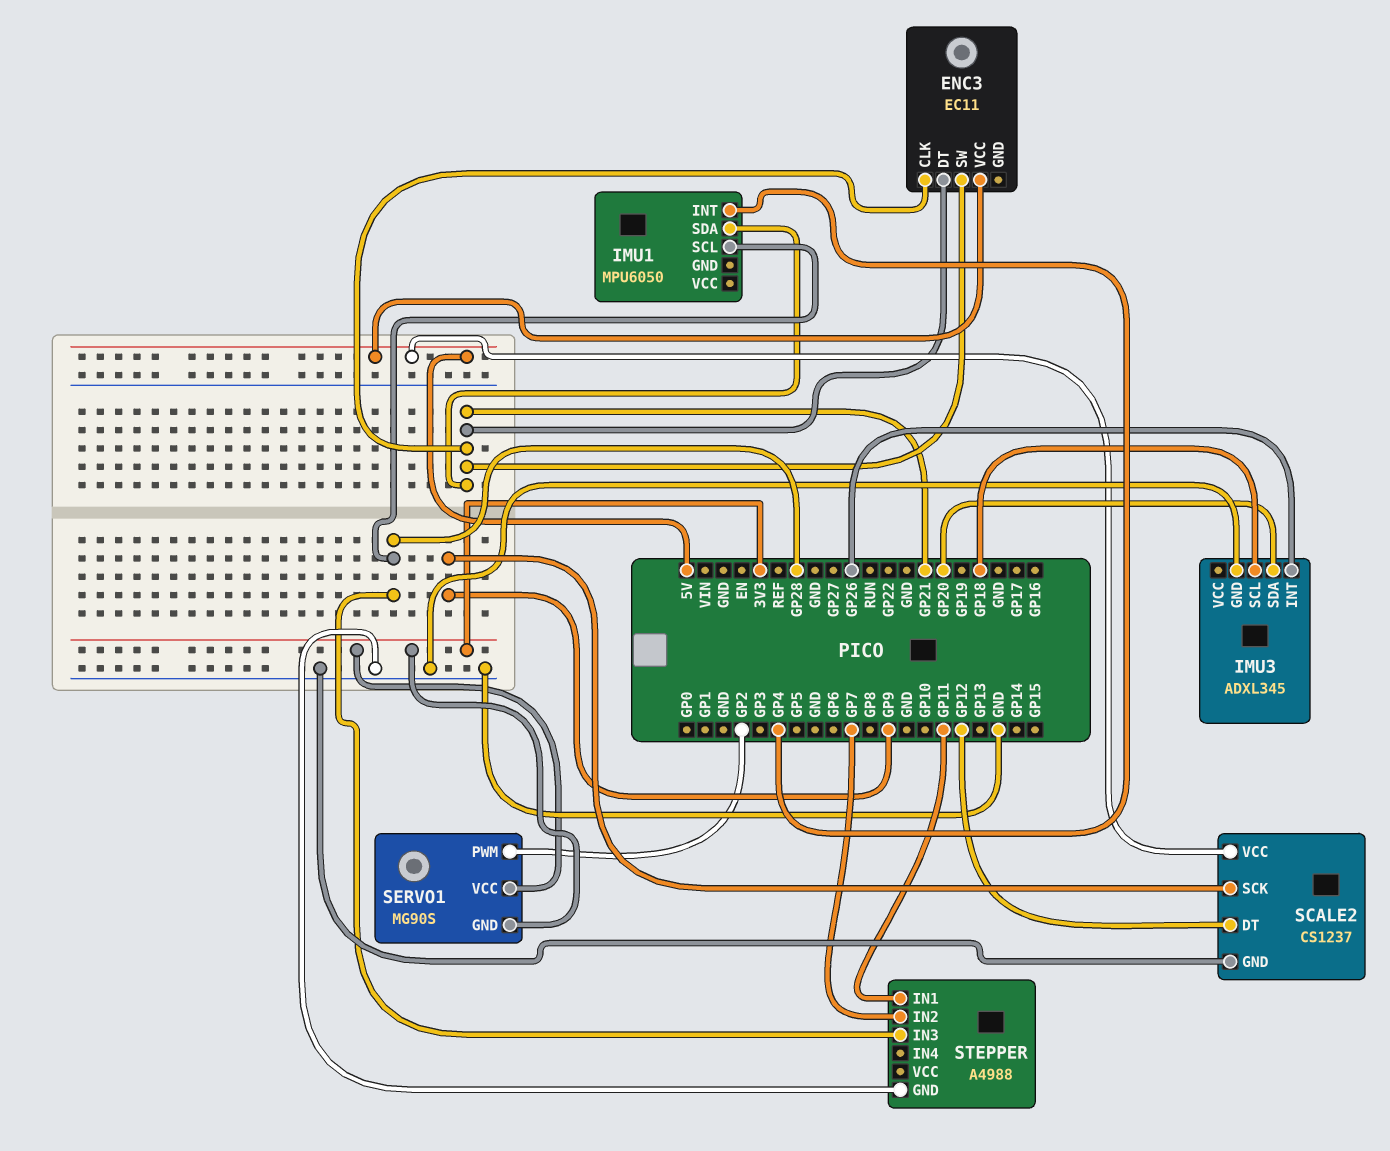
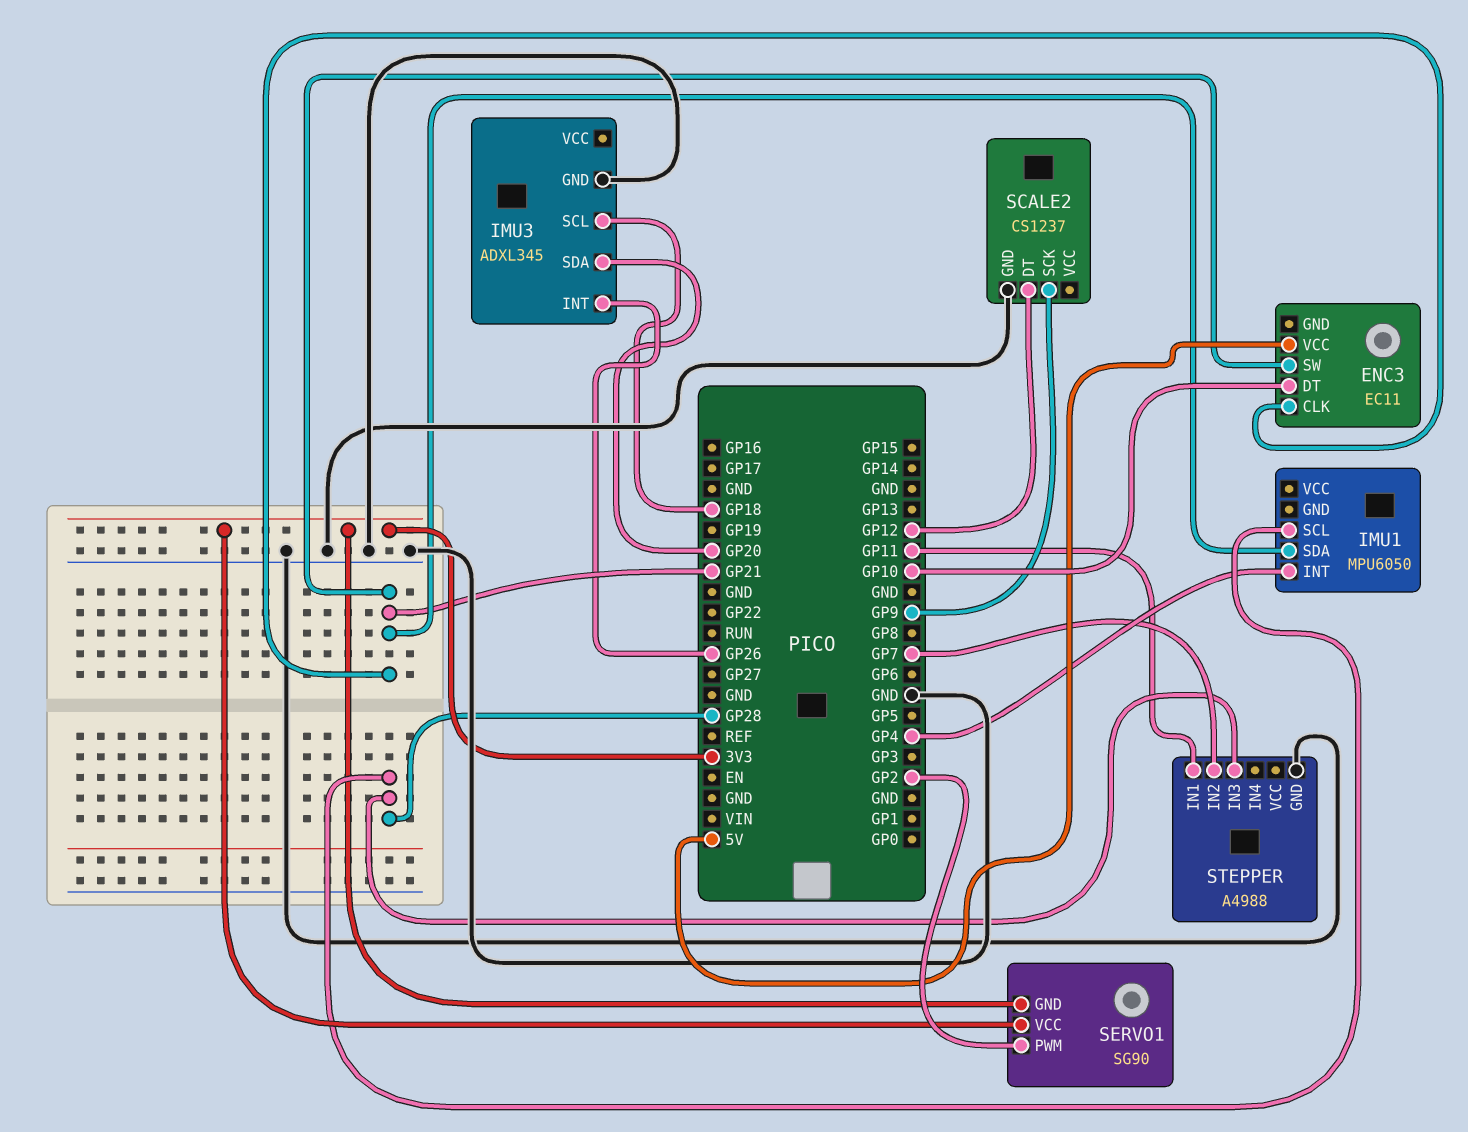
ENC3 pin DT: GP21 -> GP10
SCALE2 pin VCC: 5V -> none
SERVO1: MG90S -> SG90

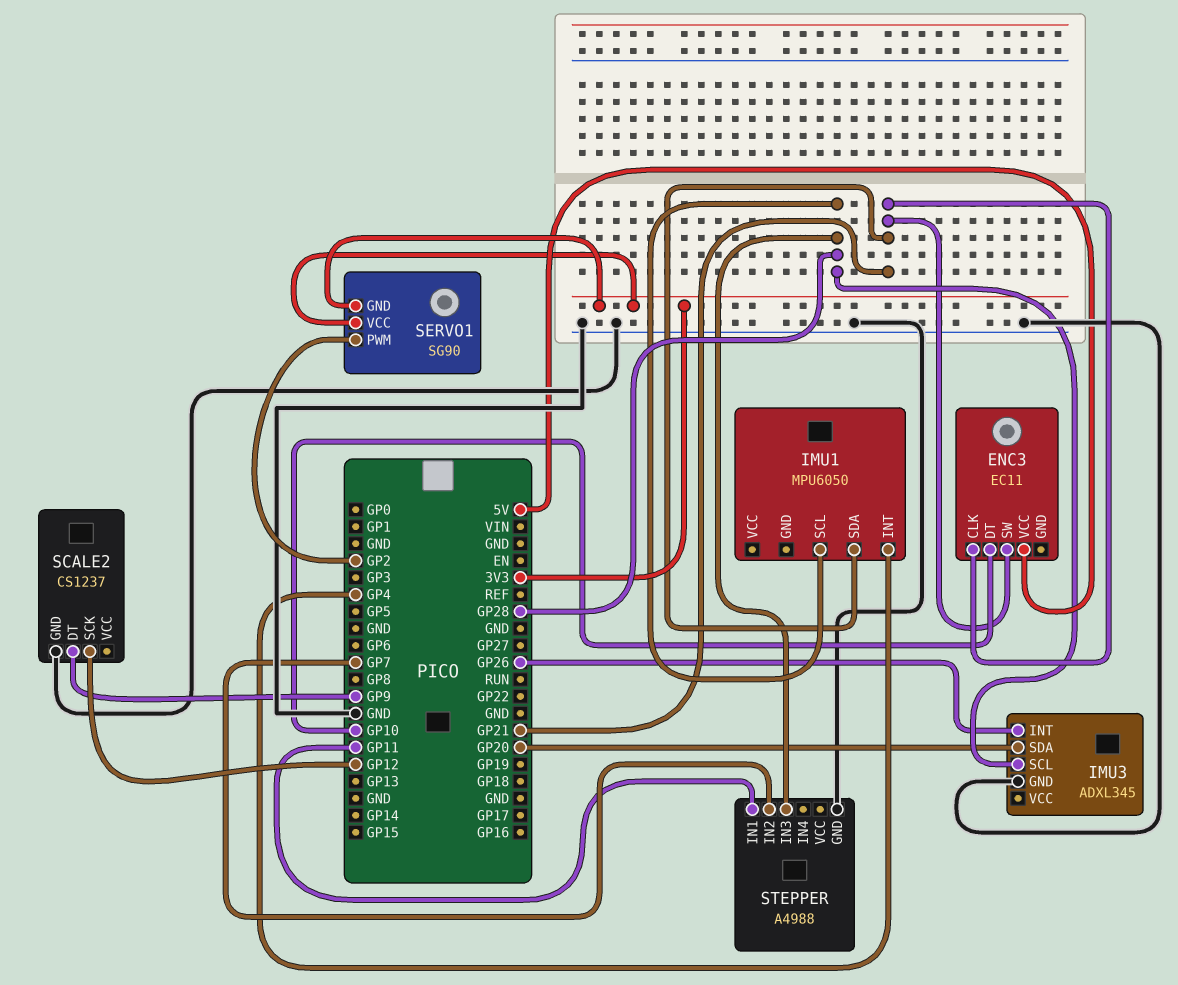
IMU3 pin SCL: GP18 -> GP28
SCALE2 pin DT: GP12 -> GP9
SCALE2 pin SCK: GP9 -> GP12

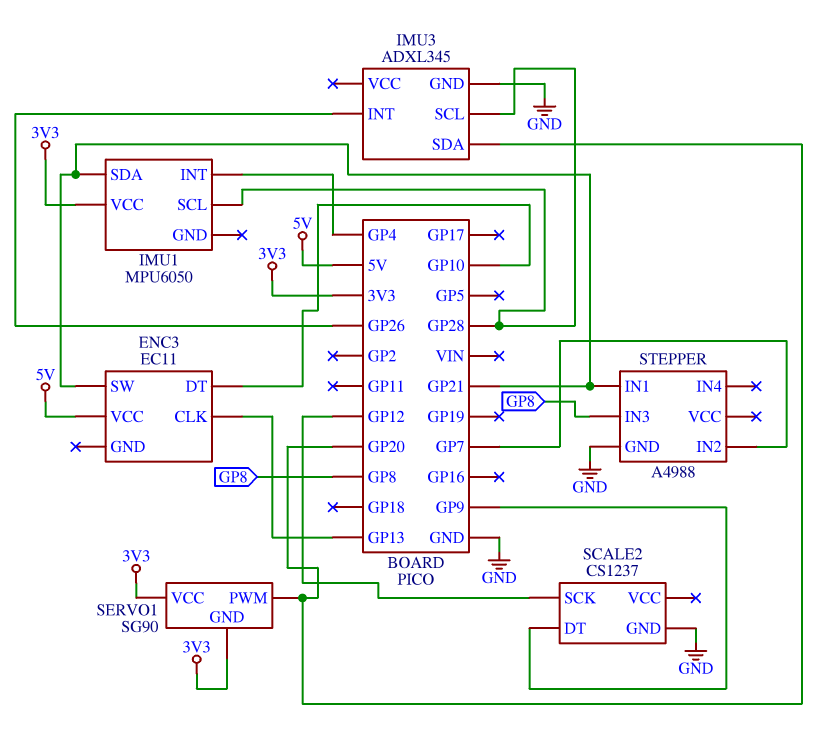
ENC3 pin CLK: GP21 -> GP13
IMU1 pin VCC: none -> 3V3
SERVO1 pin PWM: GP2 -> GP20
STEPPER pin IN1: GP11 -> GP21
STEPPER pin IN3: GP28 -> GP8

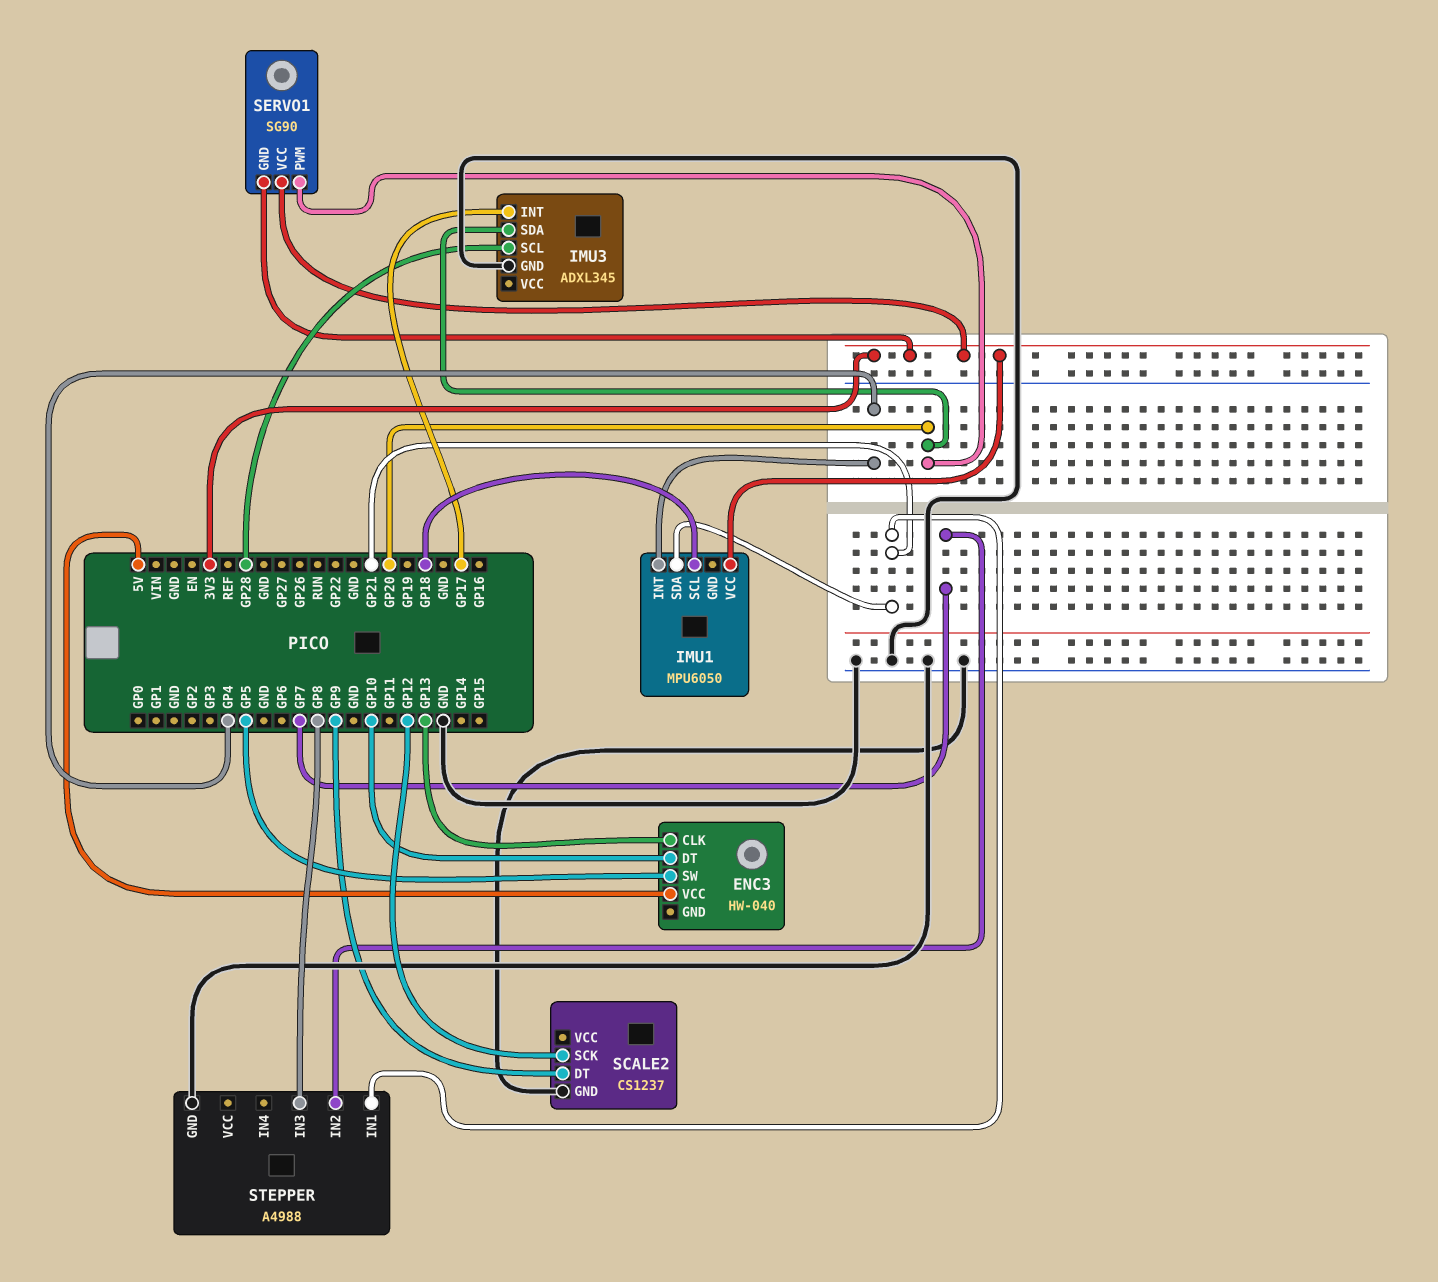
ENC3: EC11 -> HW-040
ENC3 pin SW: GP21 -> GP5
IMU1 pin SCL: GP28 -> GP18
IMU3 pin INT: GP26 -> GP17

